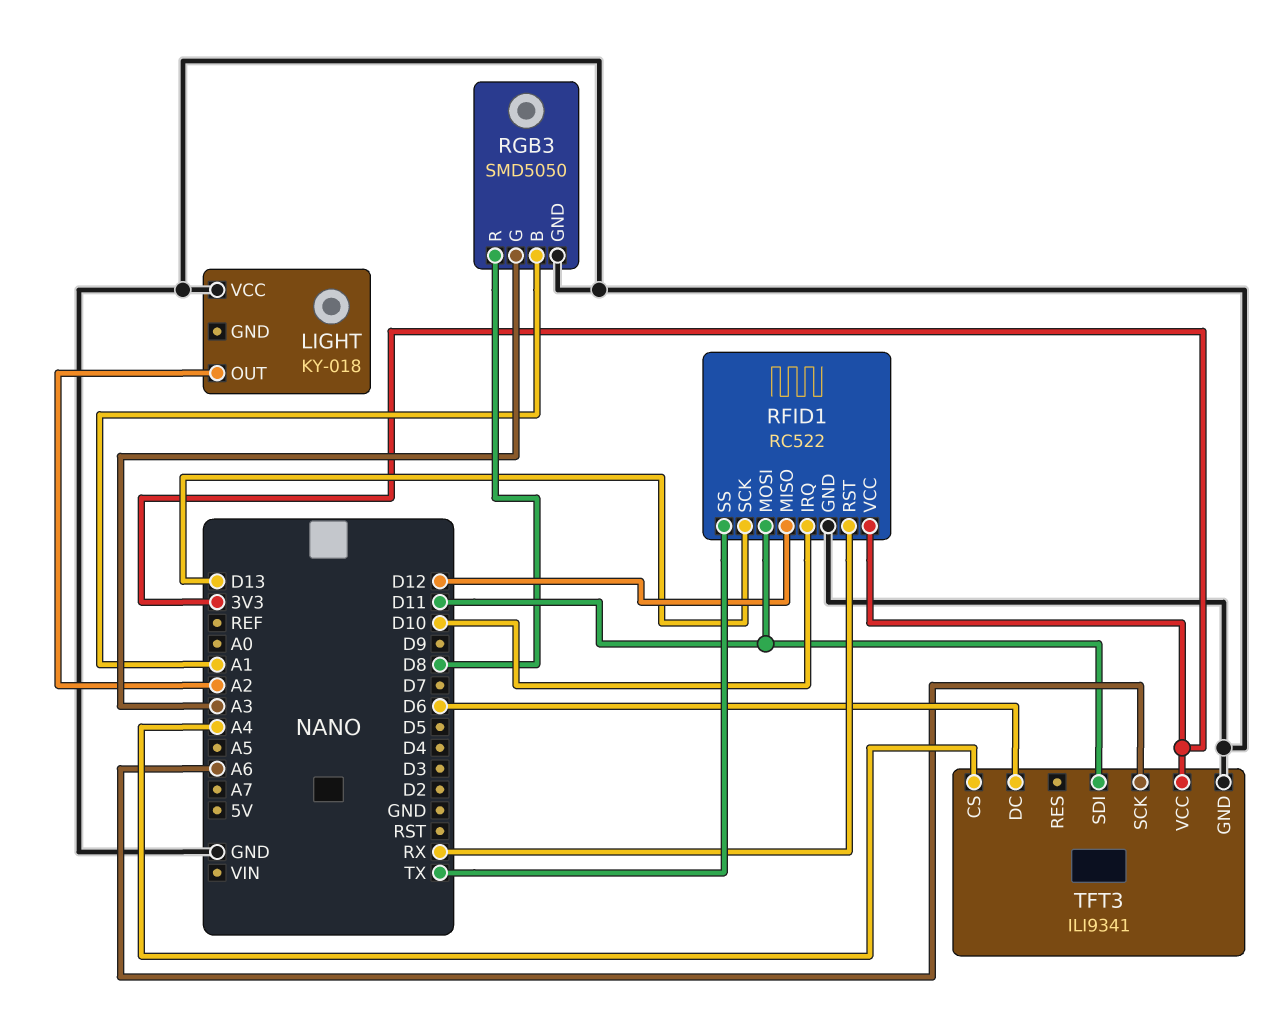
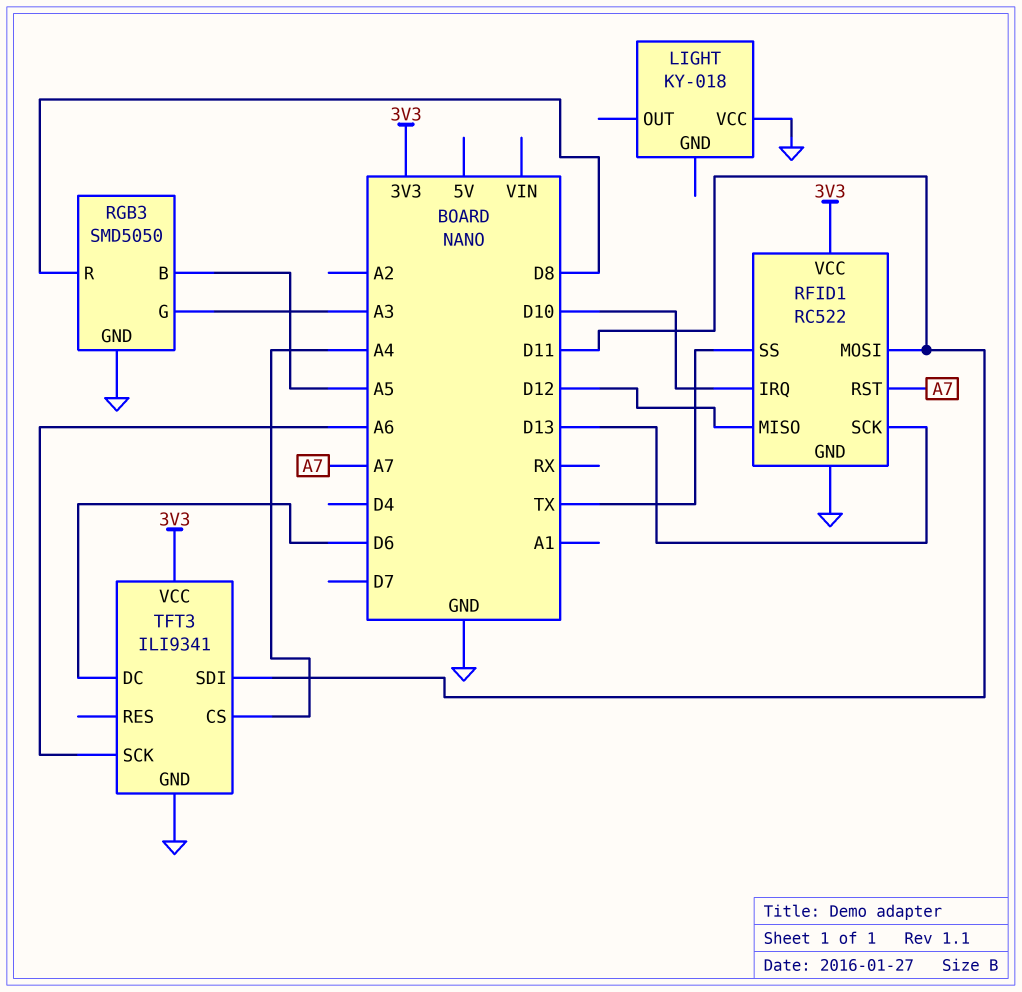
LIGHT pin OUT: A2 -> none
RFID1 pin RST: RX -> A7
RGB3 pin B: A1 -> A5

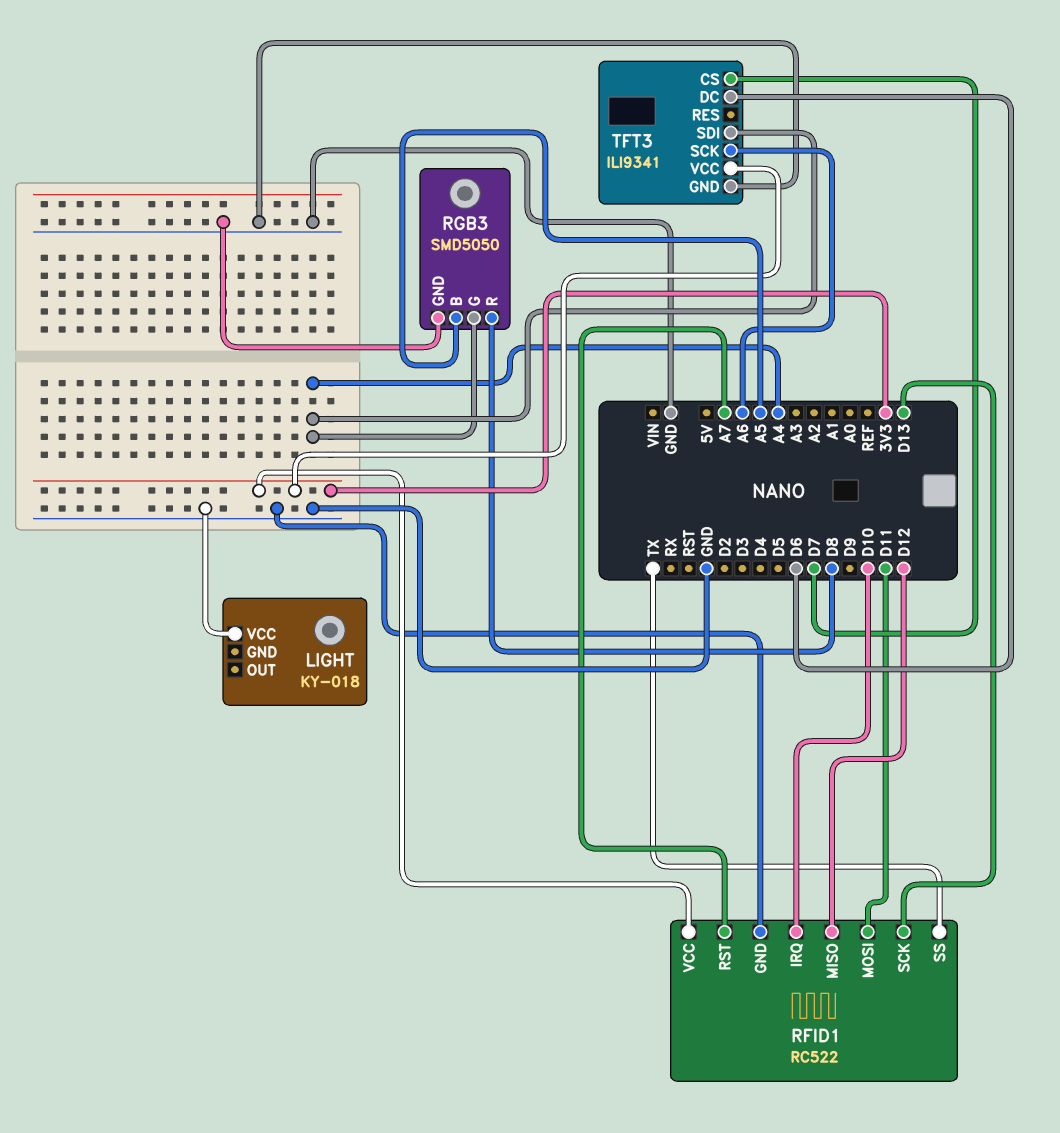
RGB3 pin G: A3 -> A4
TFT3 pin CS: A4 -> D7
TFT3 pin SDI: D11 -> A4

